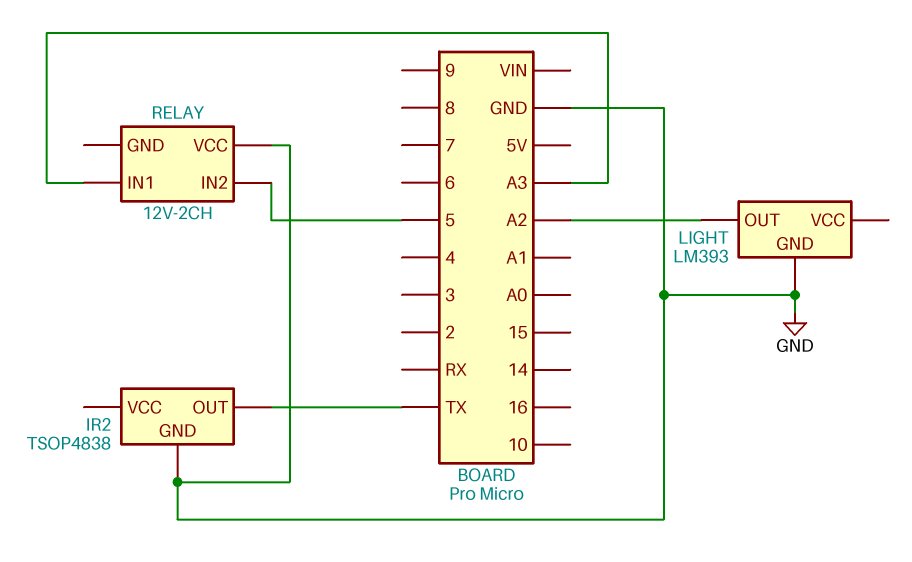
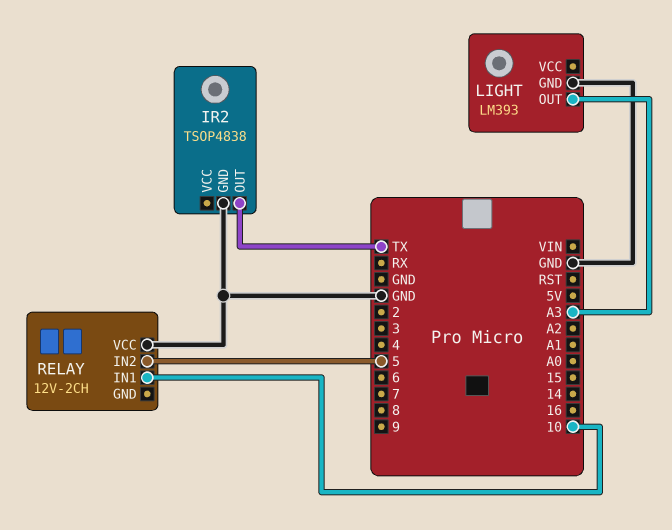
LIGHT pin OUT: A2 -> A3
RELAY pin IN1: A3 -> 10

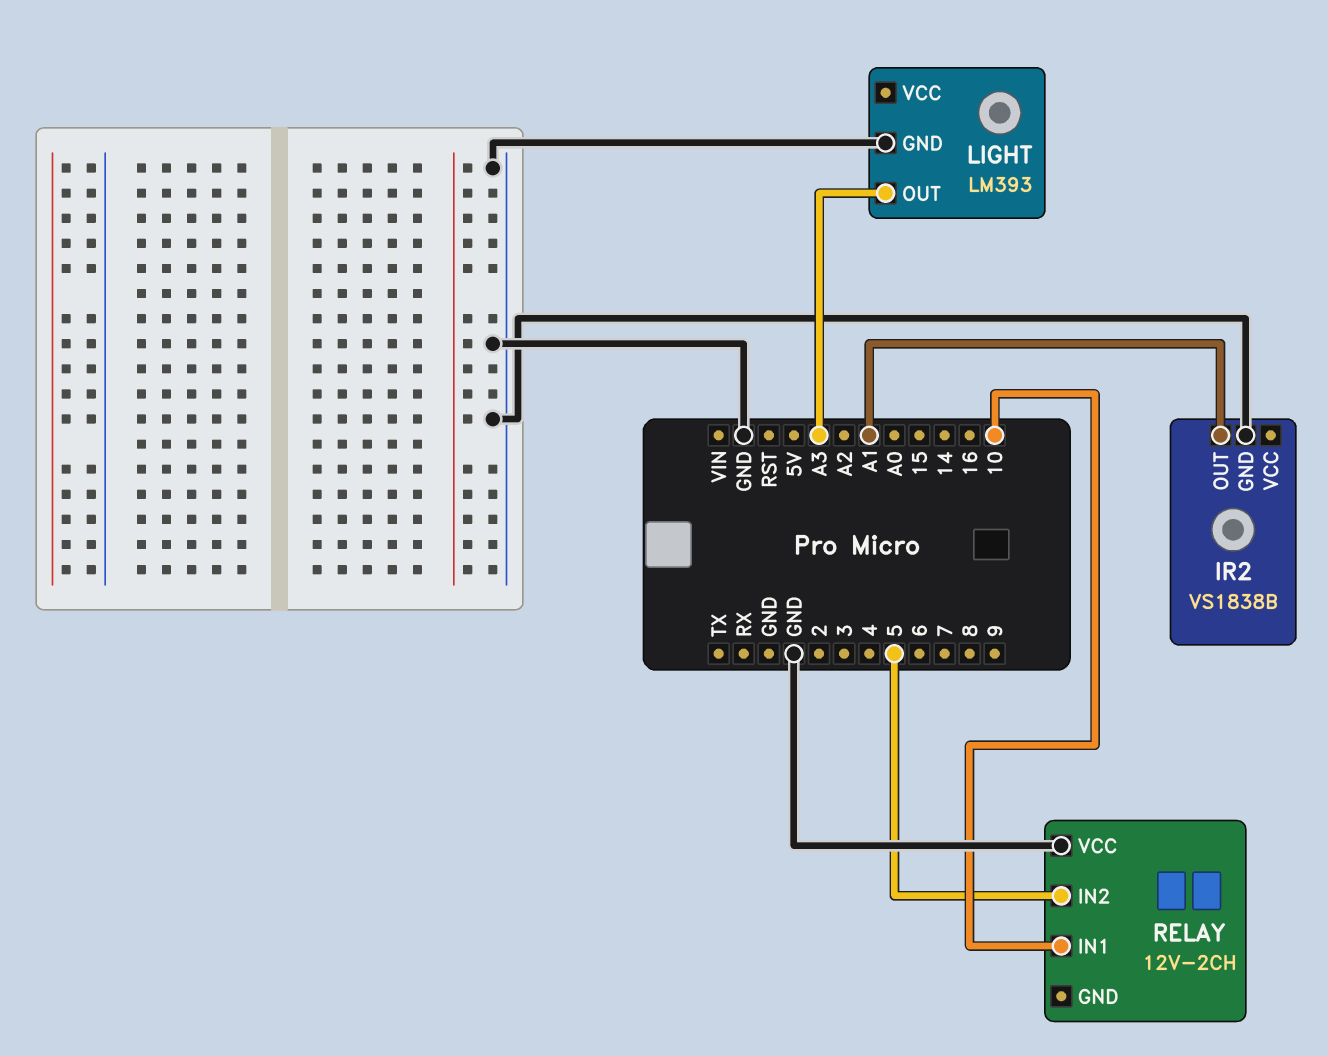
IR2: TSOP4838 -> VS1838B
IR2 pin OUT: TX -> A1

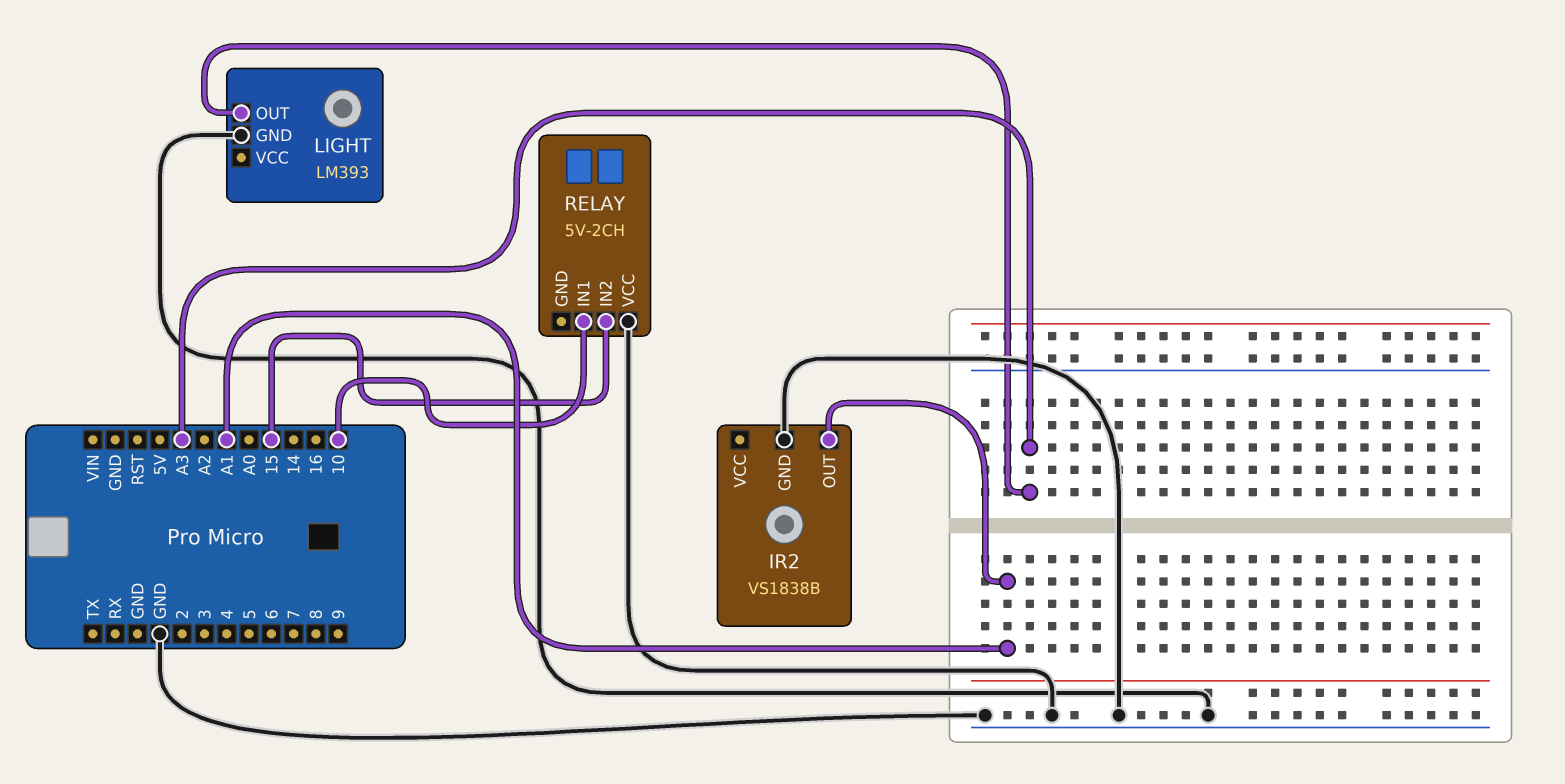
RELAY: 12V-2CH -> 5V-2CH
RELAY pin IN2: 5 -> 15

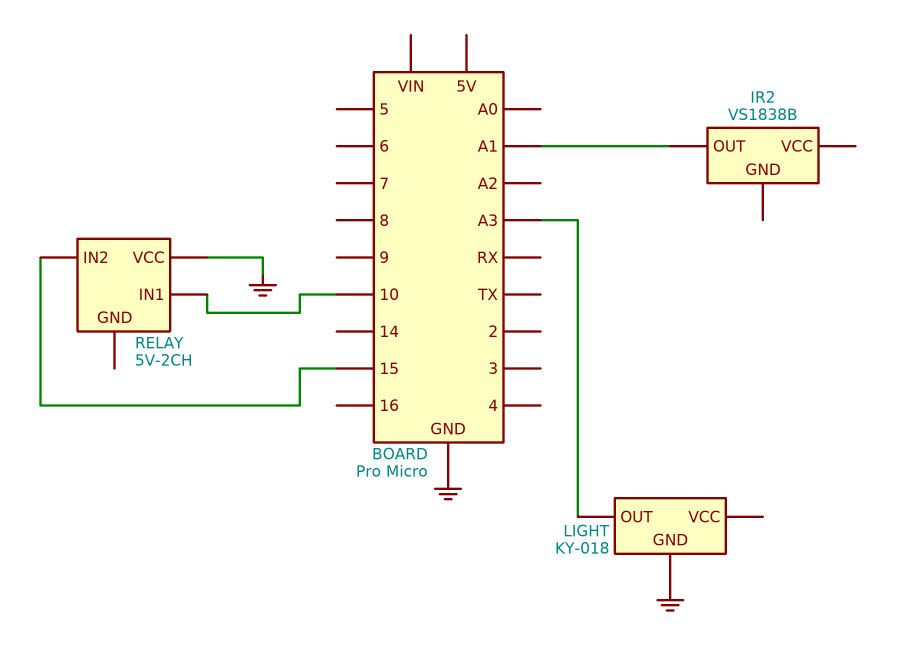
IR2 pin GND: GND -> none
LIGHT: LM393 -> KY-018

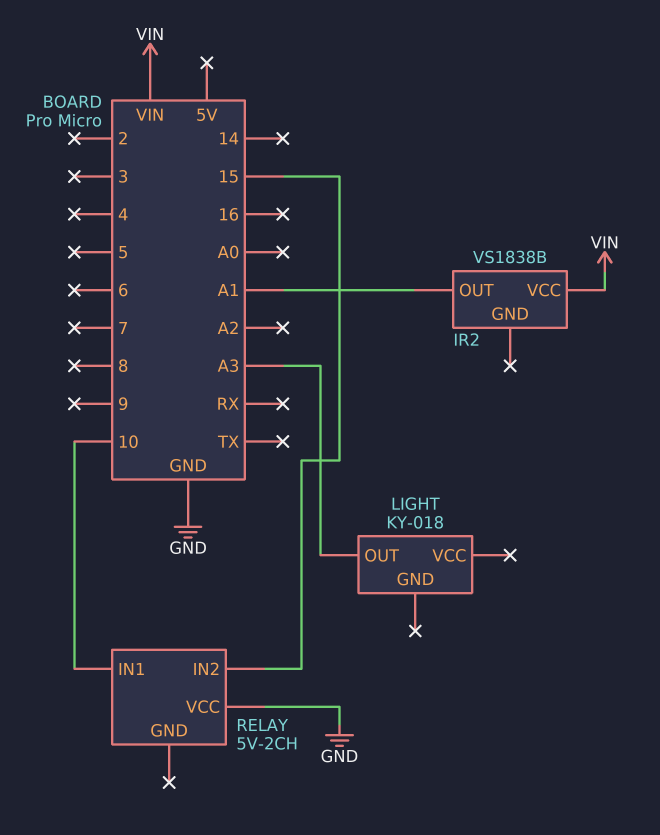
IR2 pin VCC: none -> VIN
LIGHT pin GND: GND -> none

